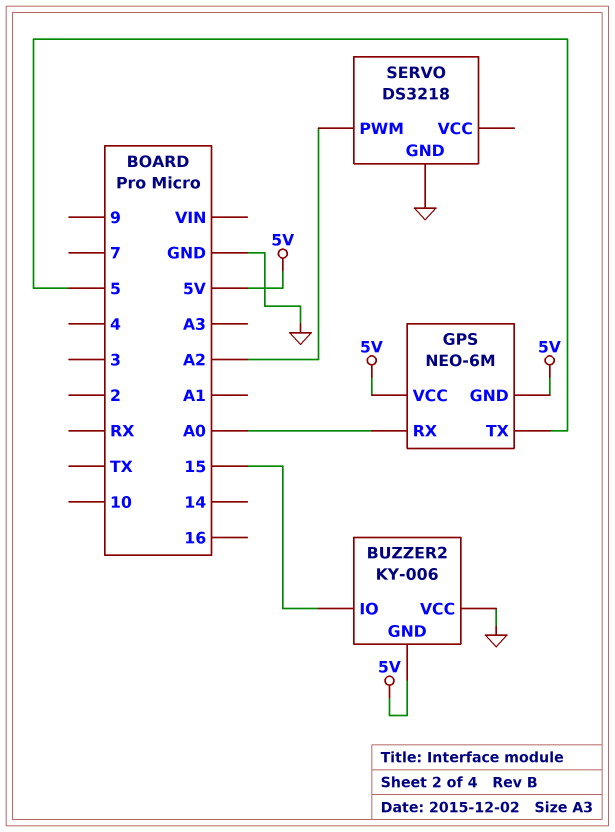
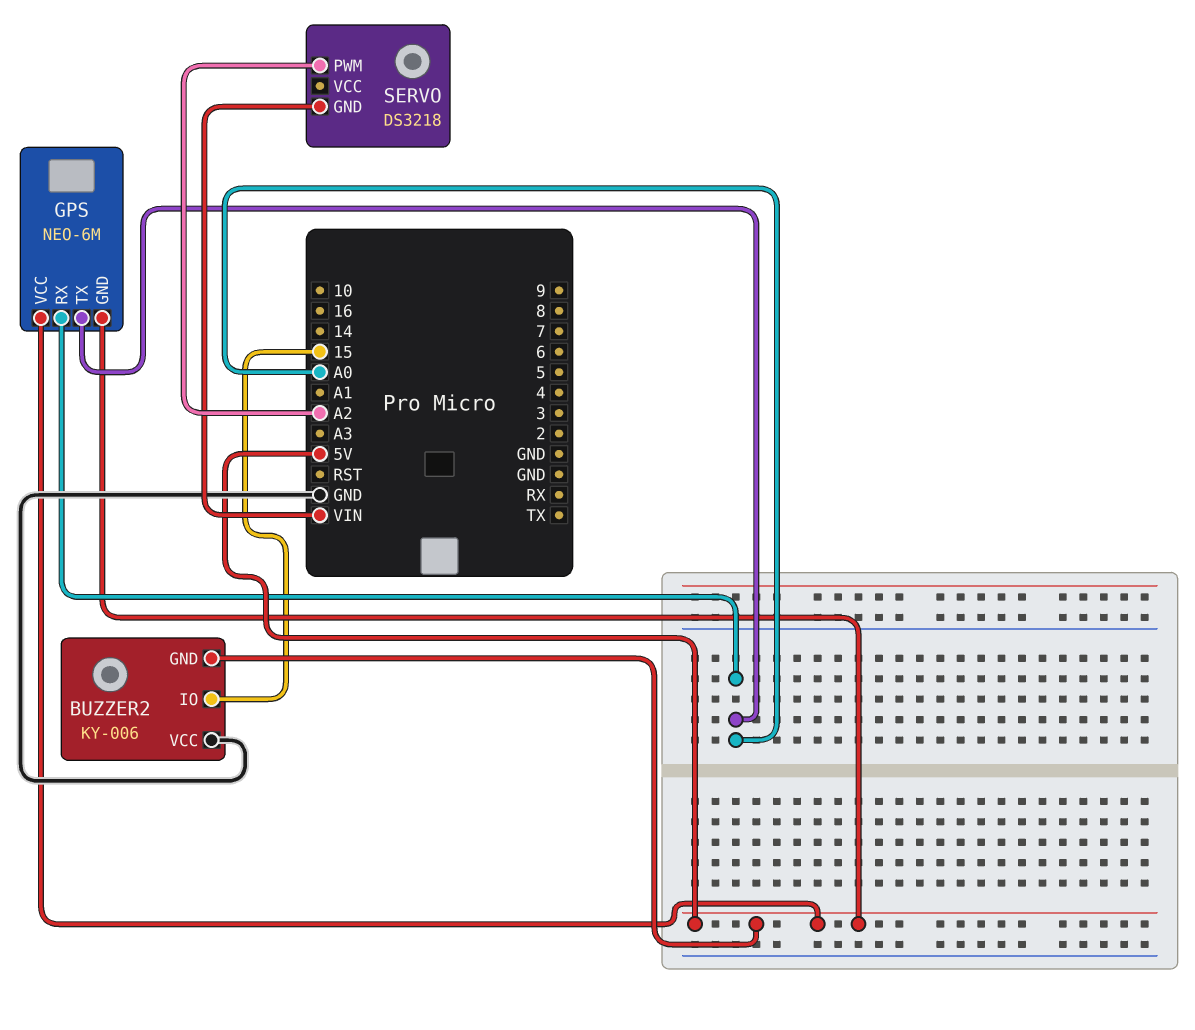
GPS pin TX: 5 -> A0
SERVO pin GND: GND -> VIN

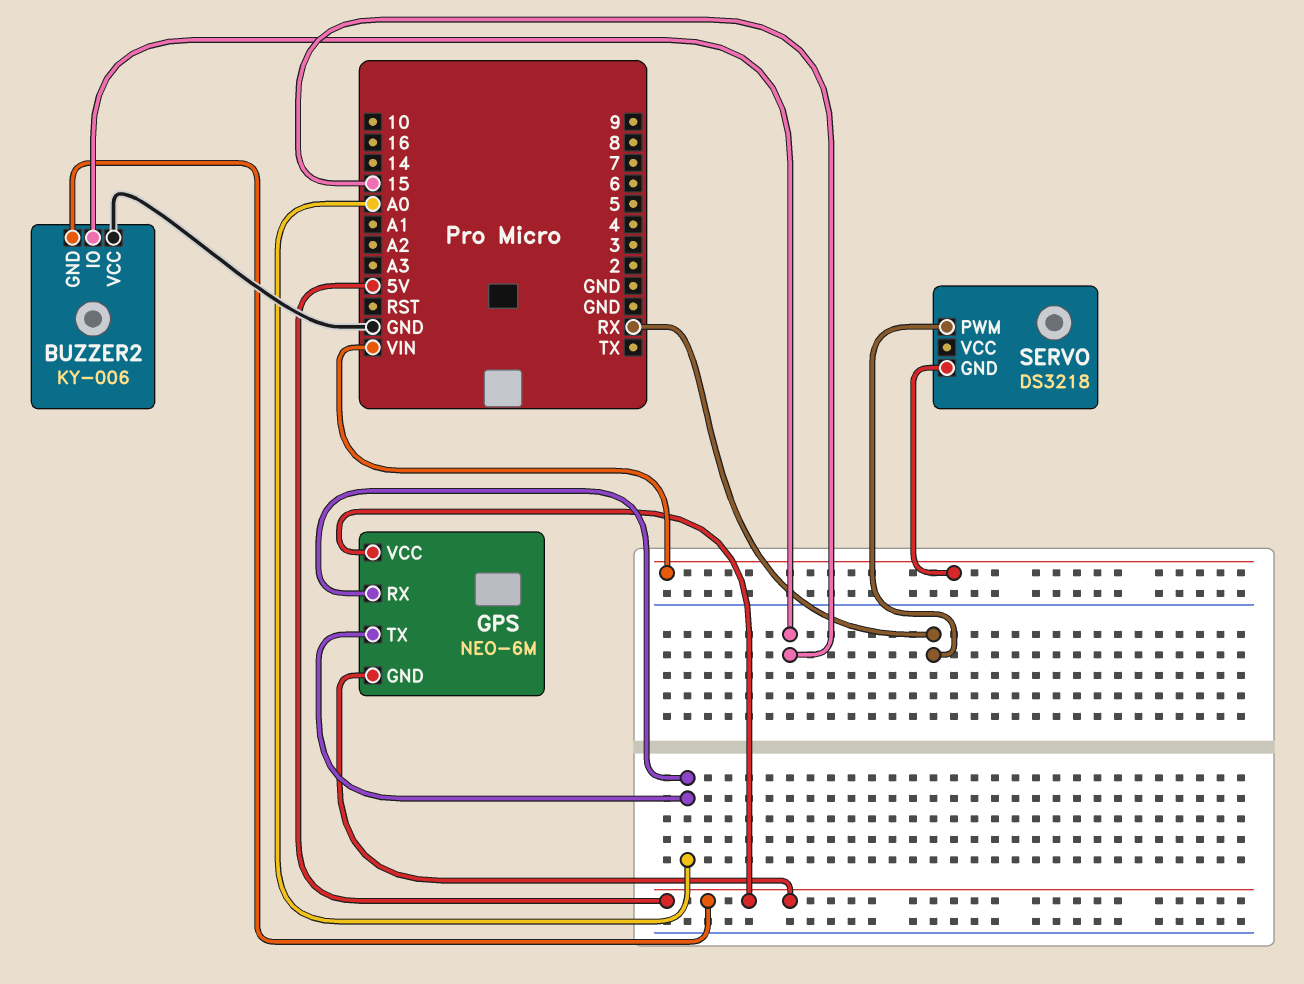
SERVO pin PWM: A2 -> RX

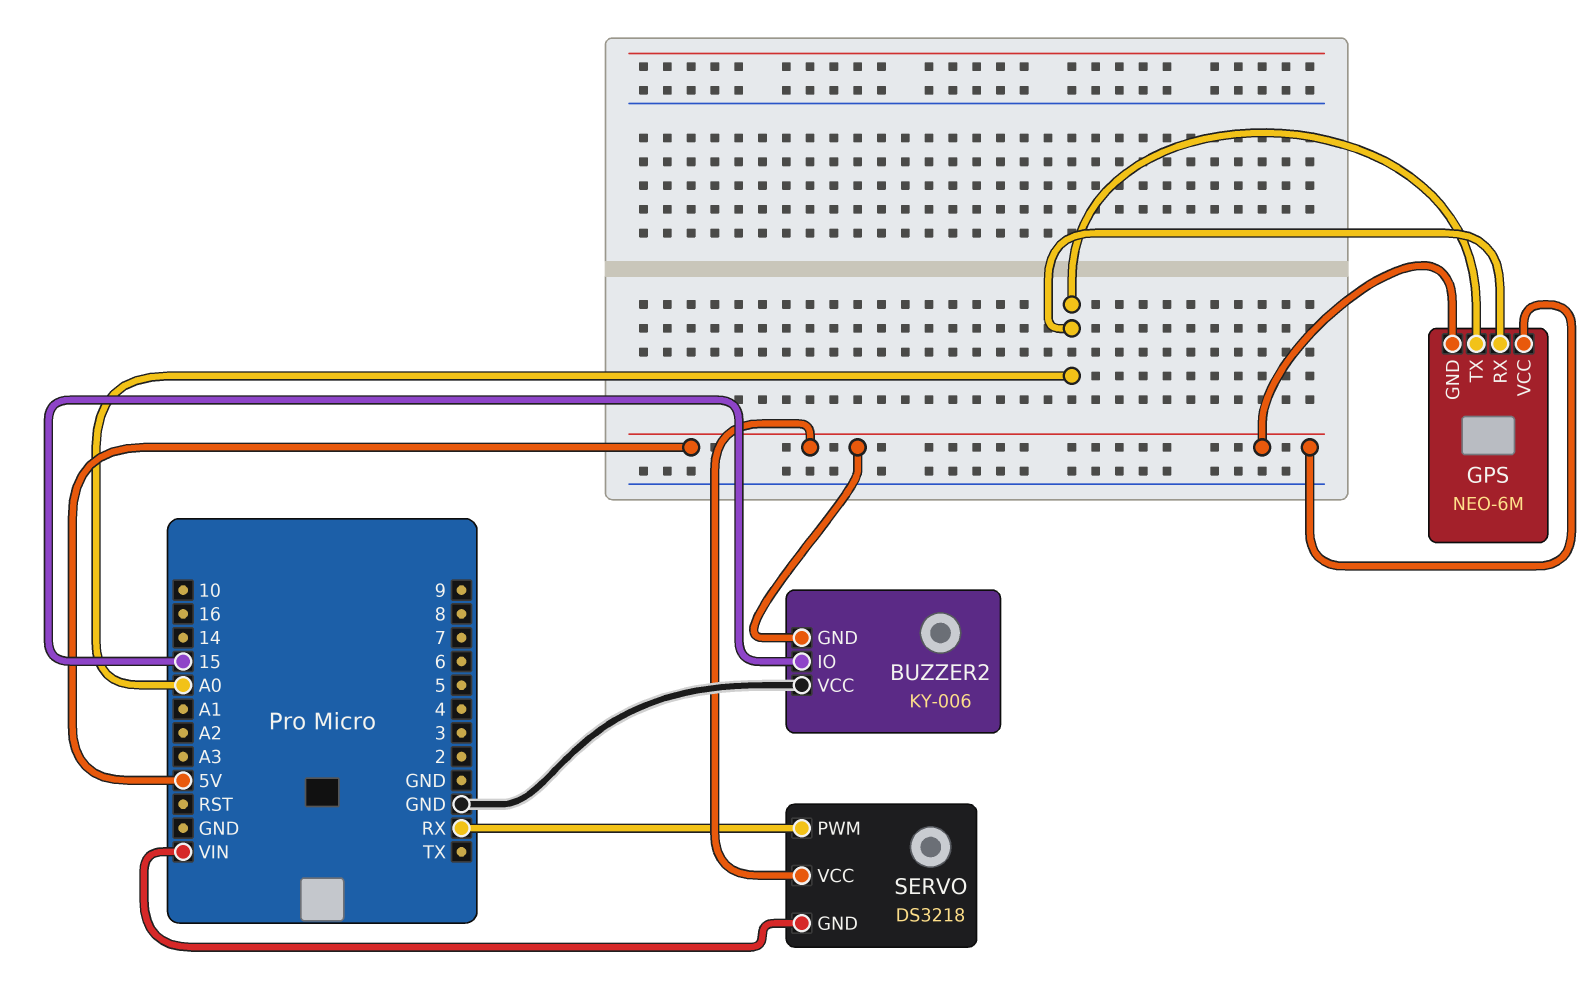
SERVO pin VCC: none -> 5V

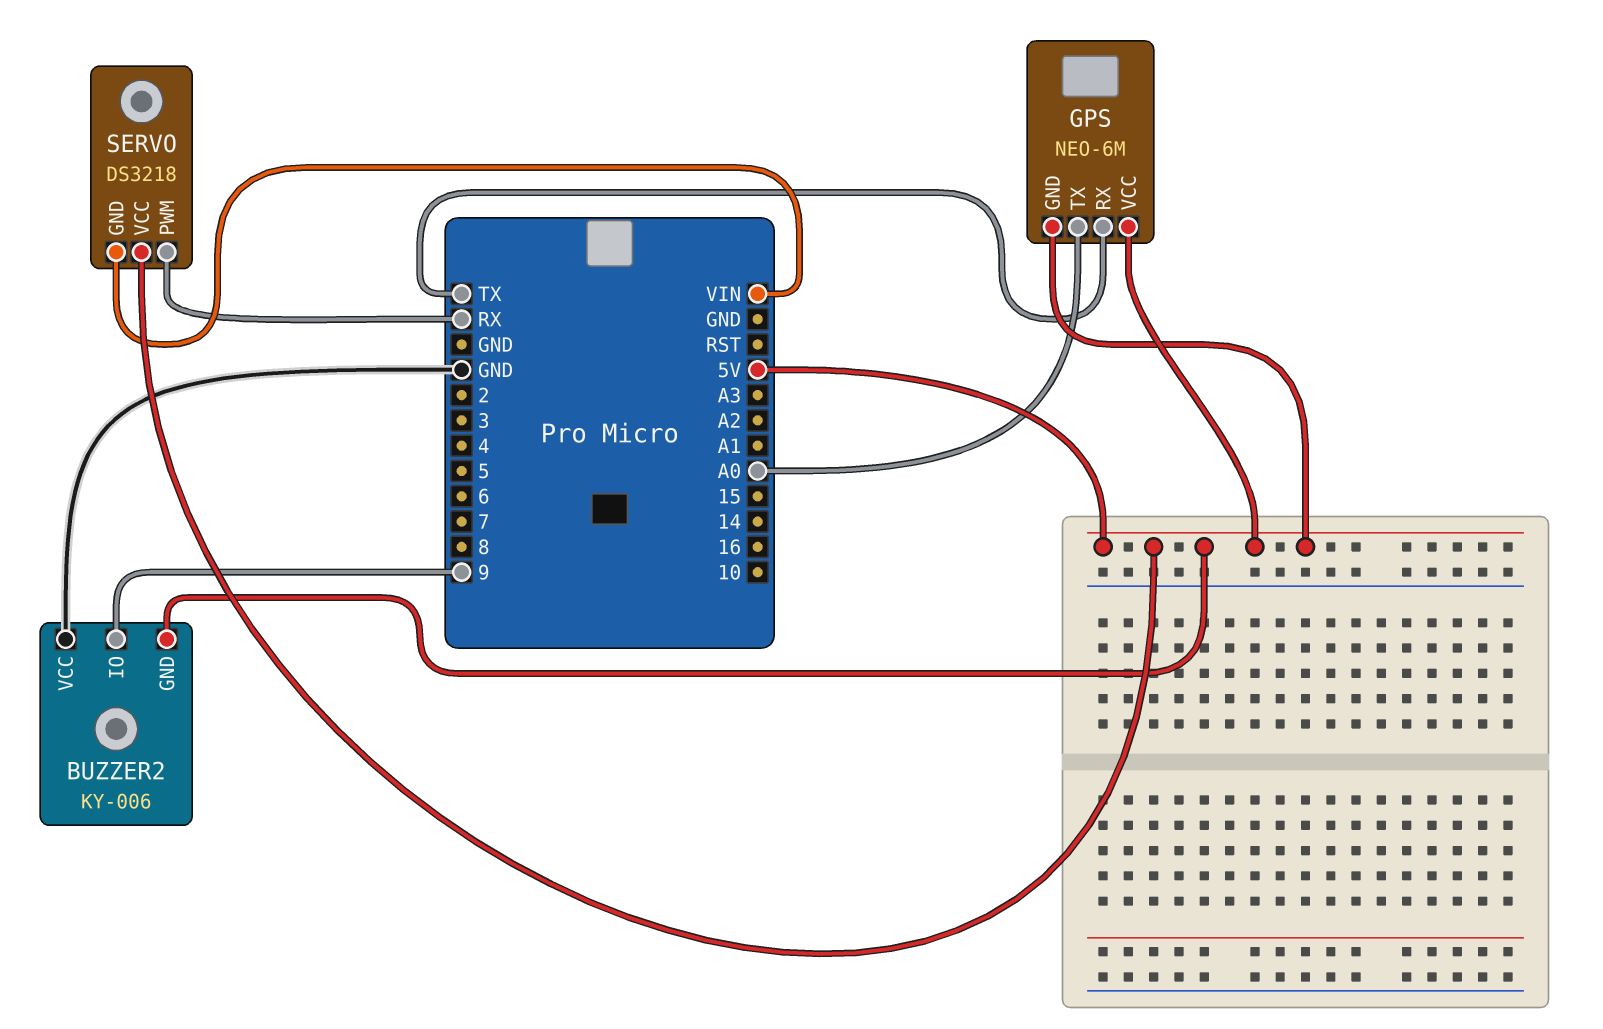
BUZZER2 pin IO: 15 -> 9
GPS pin RX: A0 -> TX

